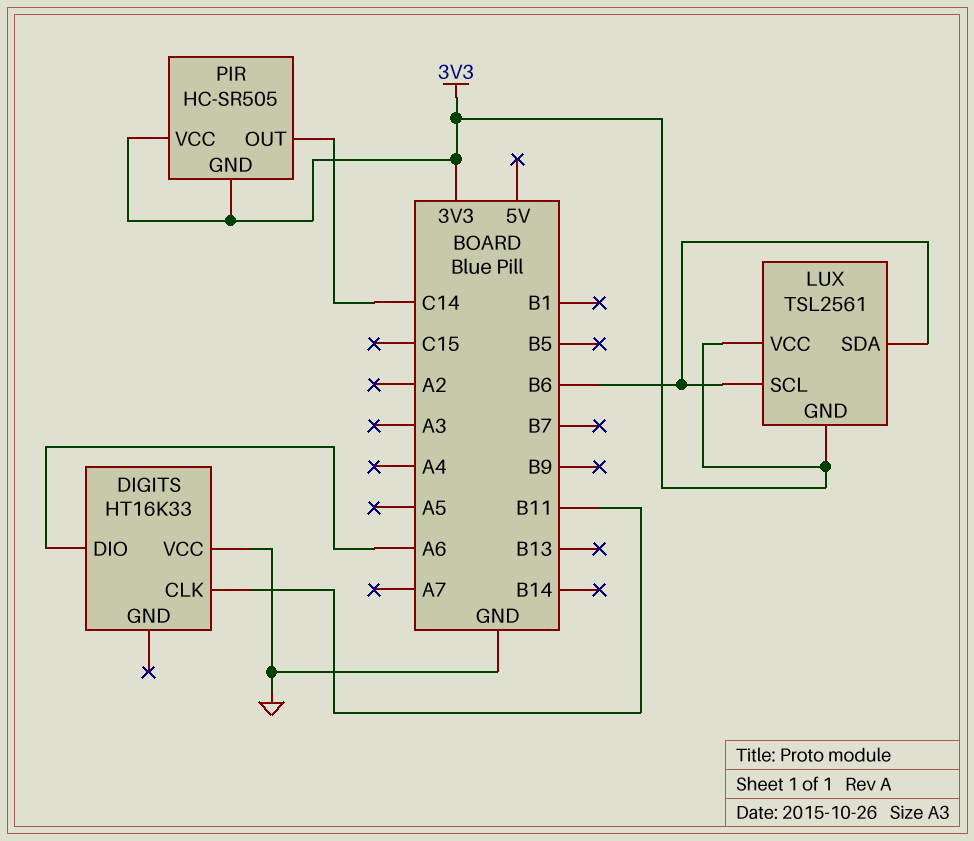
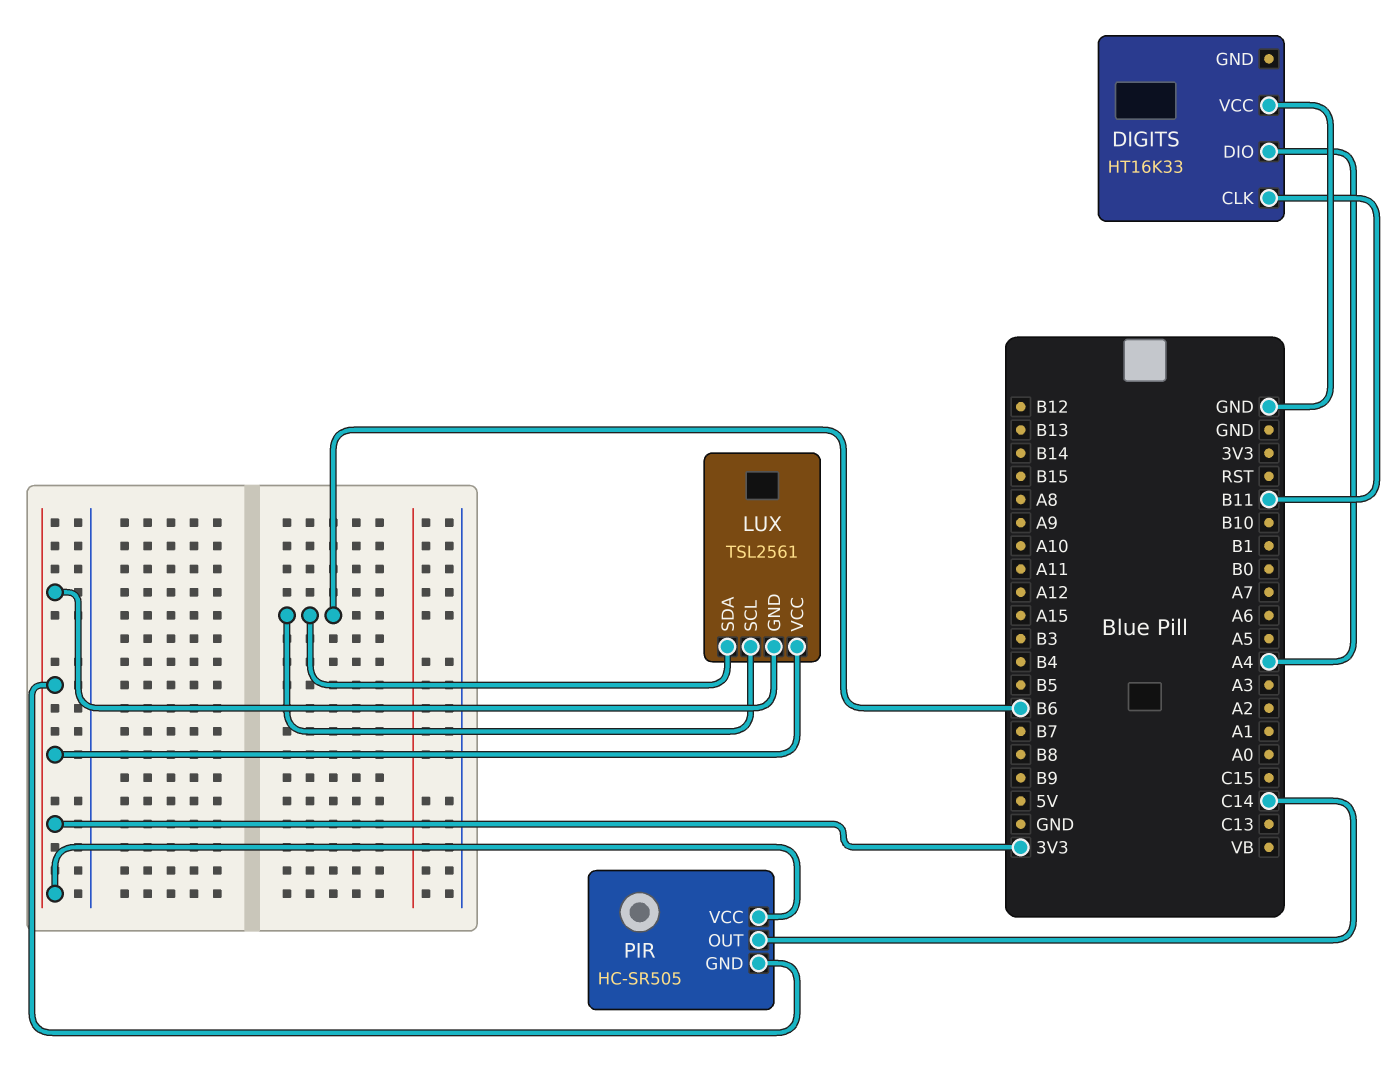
DIGITS pin DIO: A6 -> A4

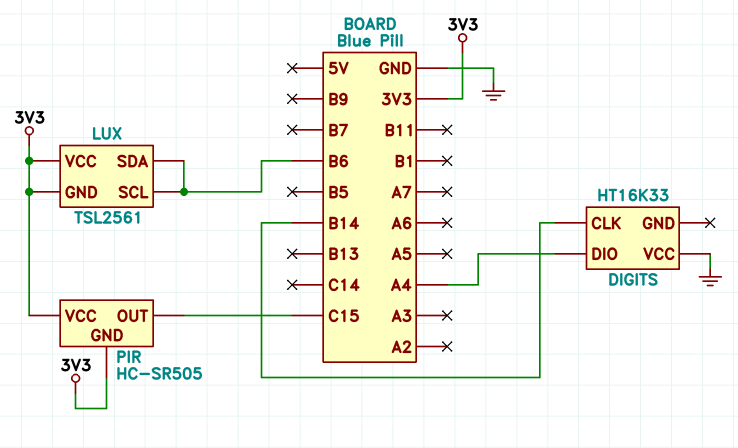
DIGITS pin CLK: B11 -> B14
PIR pin OUT: C14 -> C15

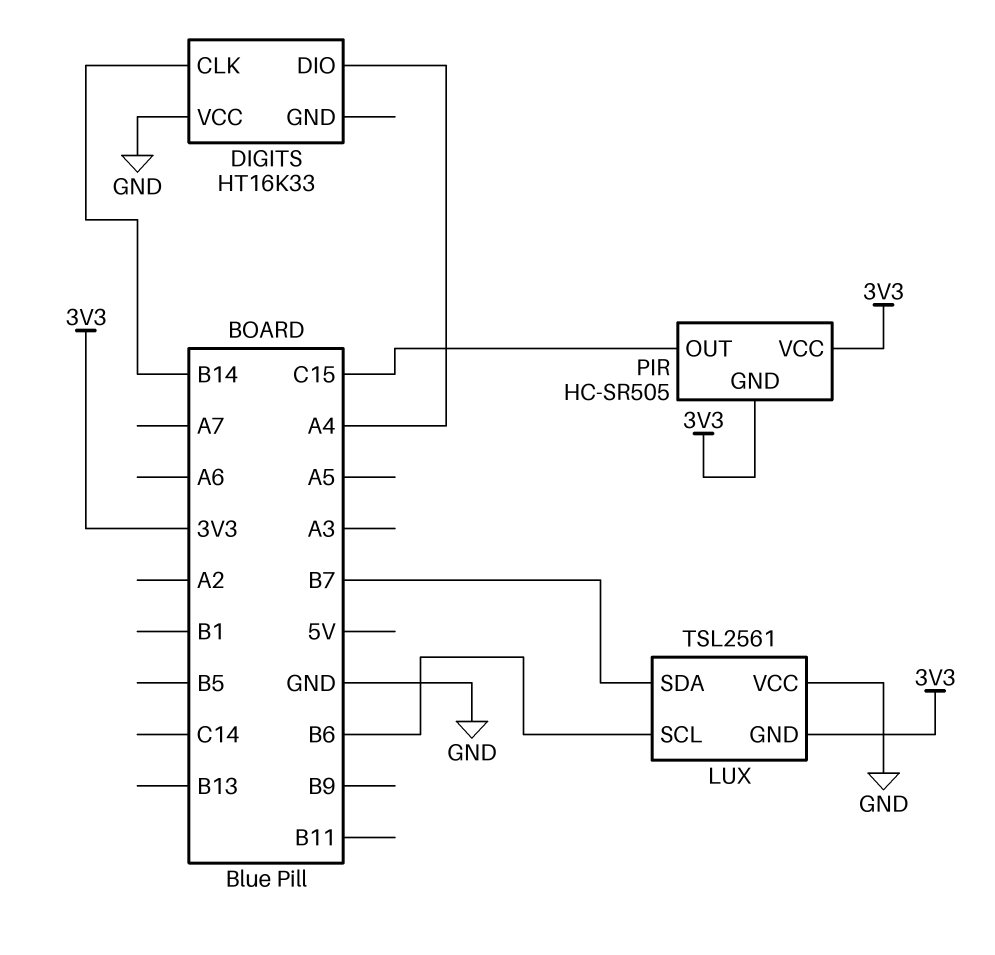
LUX pin SDA: B6 -> B7
LUX pin VCC: 3V3 -> GND

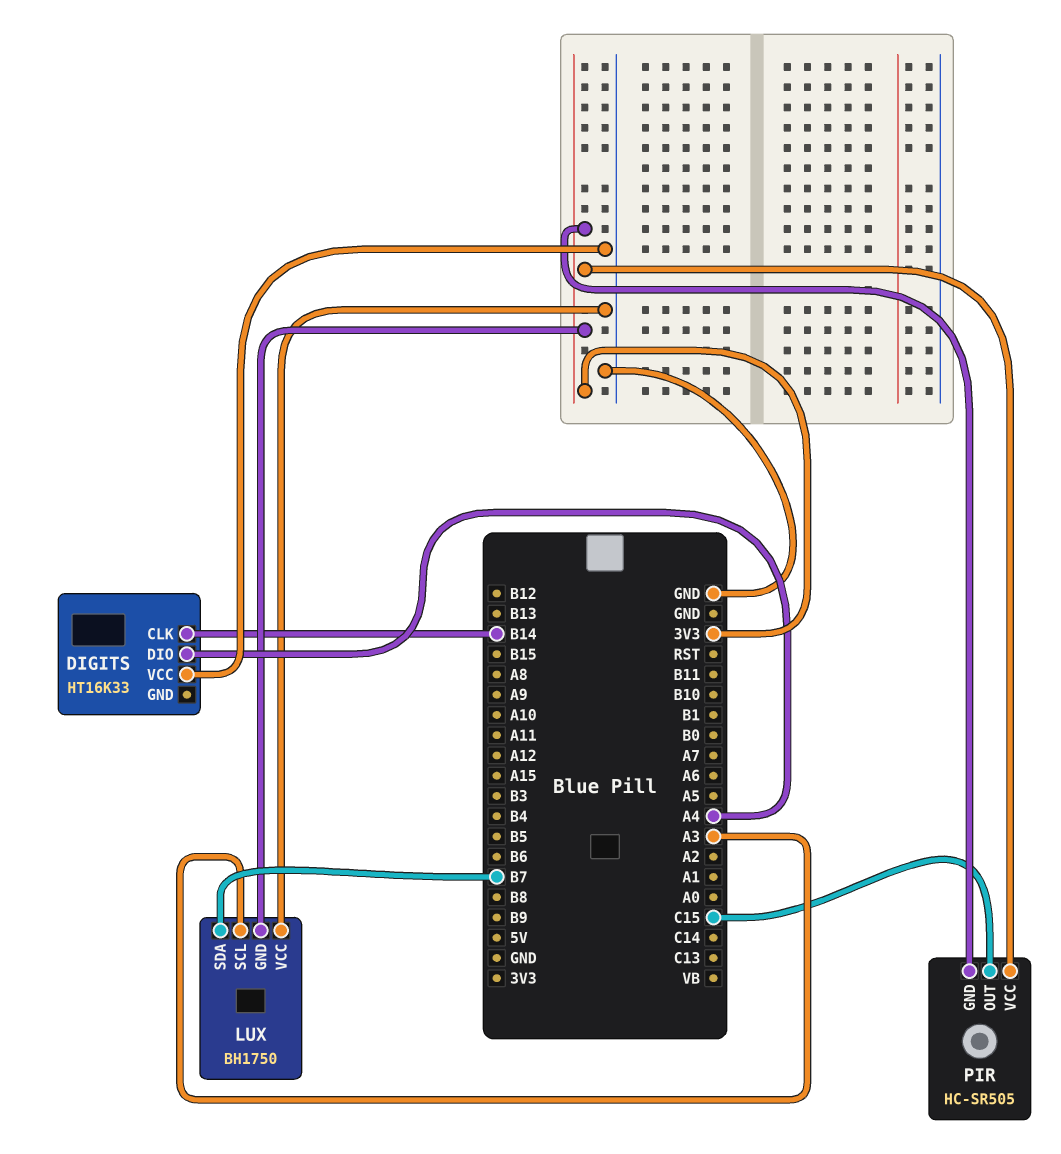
LUX: TSL2561 -> BH1750
LUX pin SCL: B6 -> A3

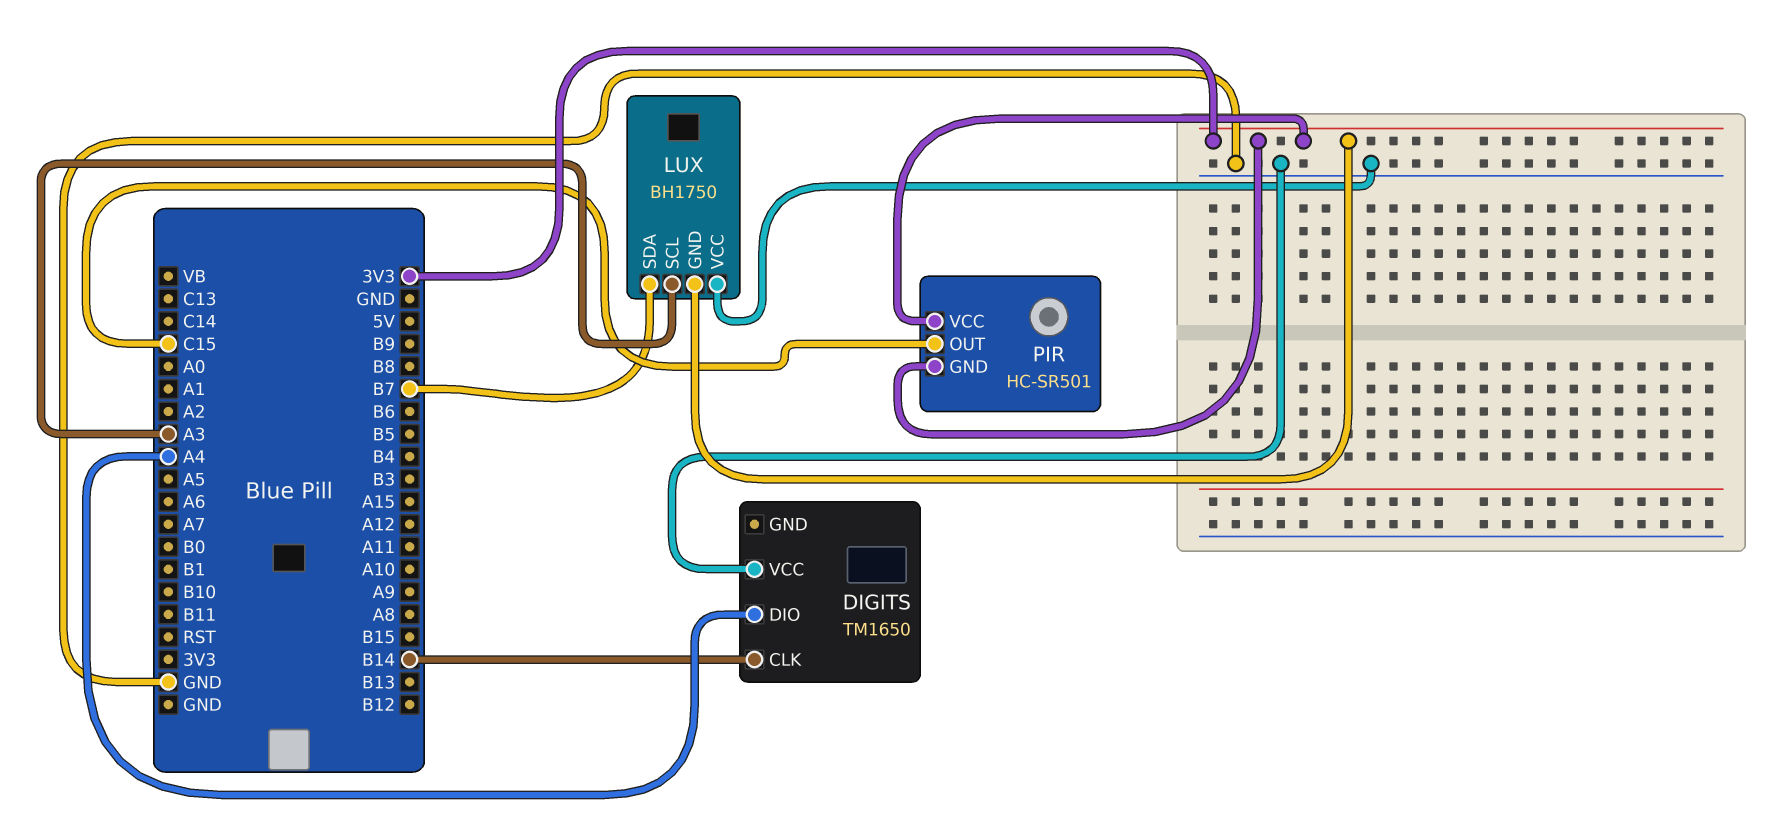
DIGITS: HT16K33 -> TM1650
PIR: HC-SR505 -> HC-SR501

